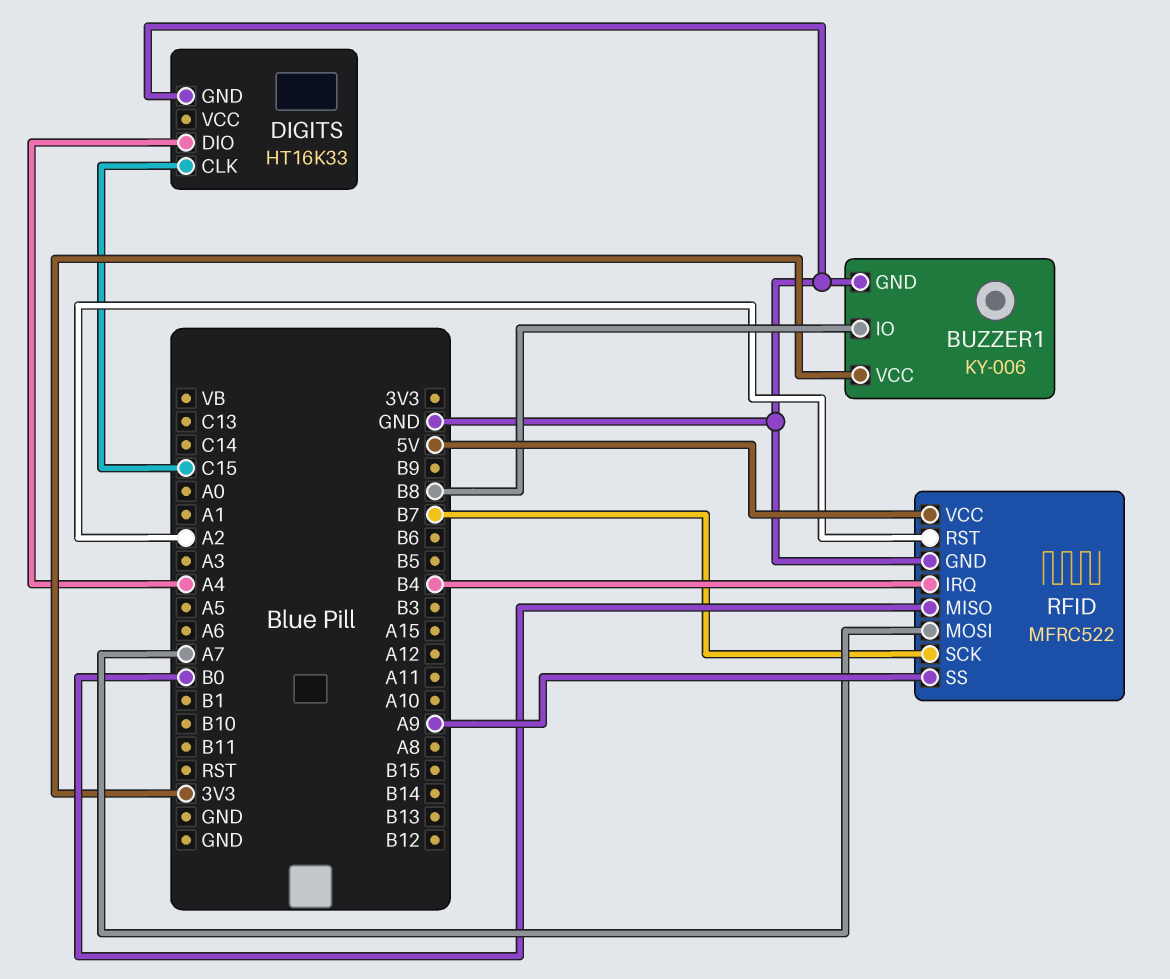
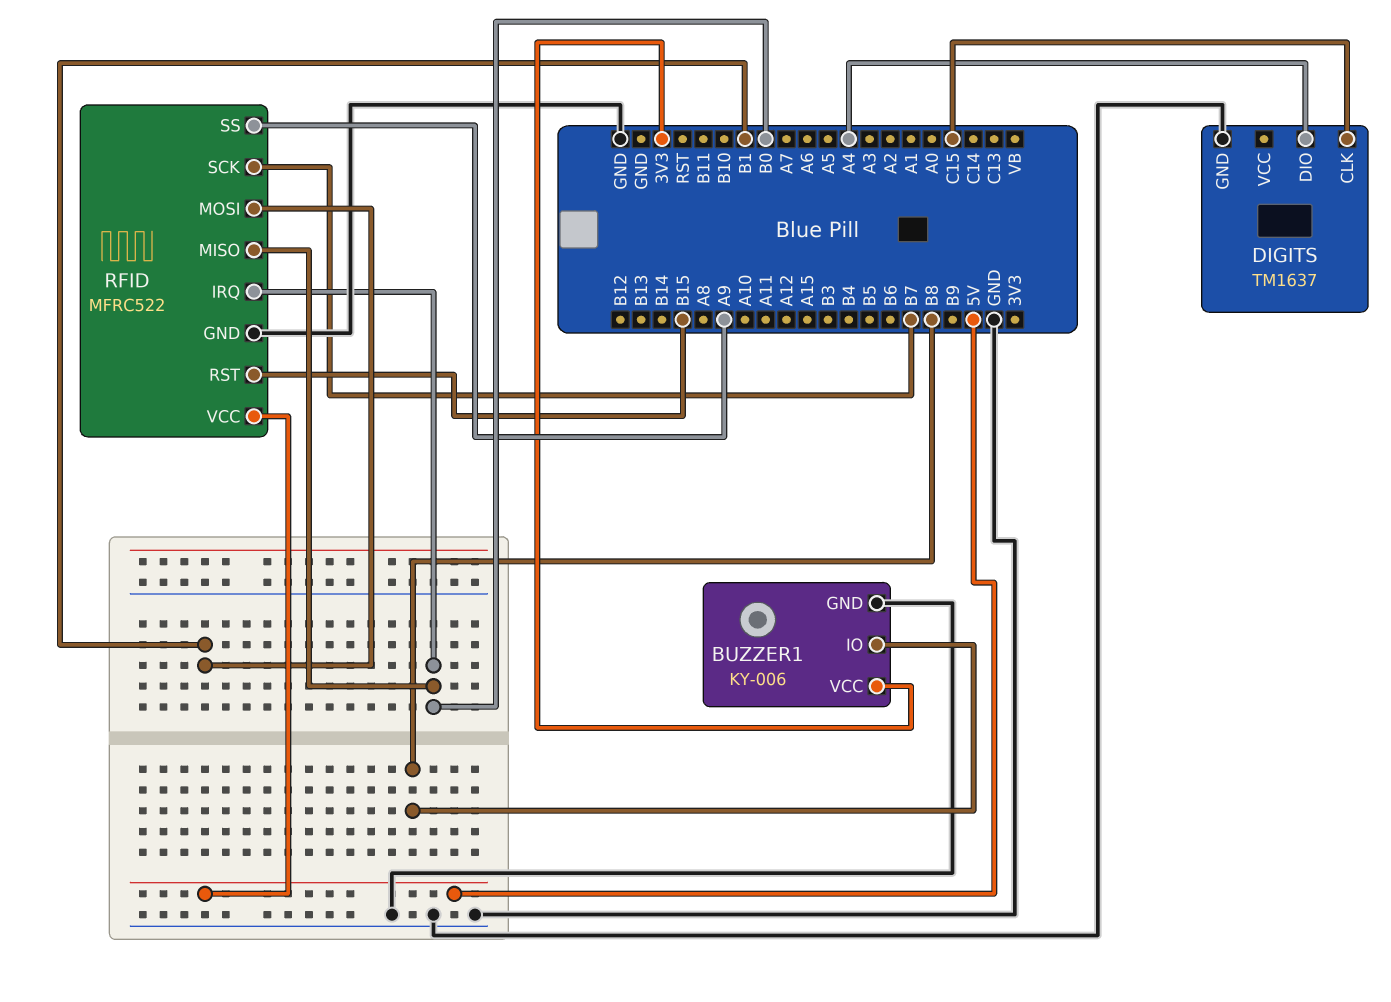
DIGITS: HT16K33 -> TM1637
RFID pin IRQ: B4 -> B0
RFID pin MOSI: A7 -> B1
RFID pin RST: A2 -> B15

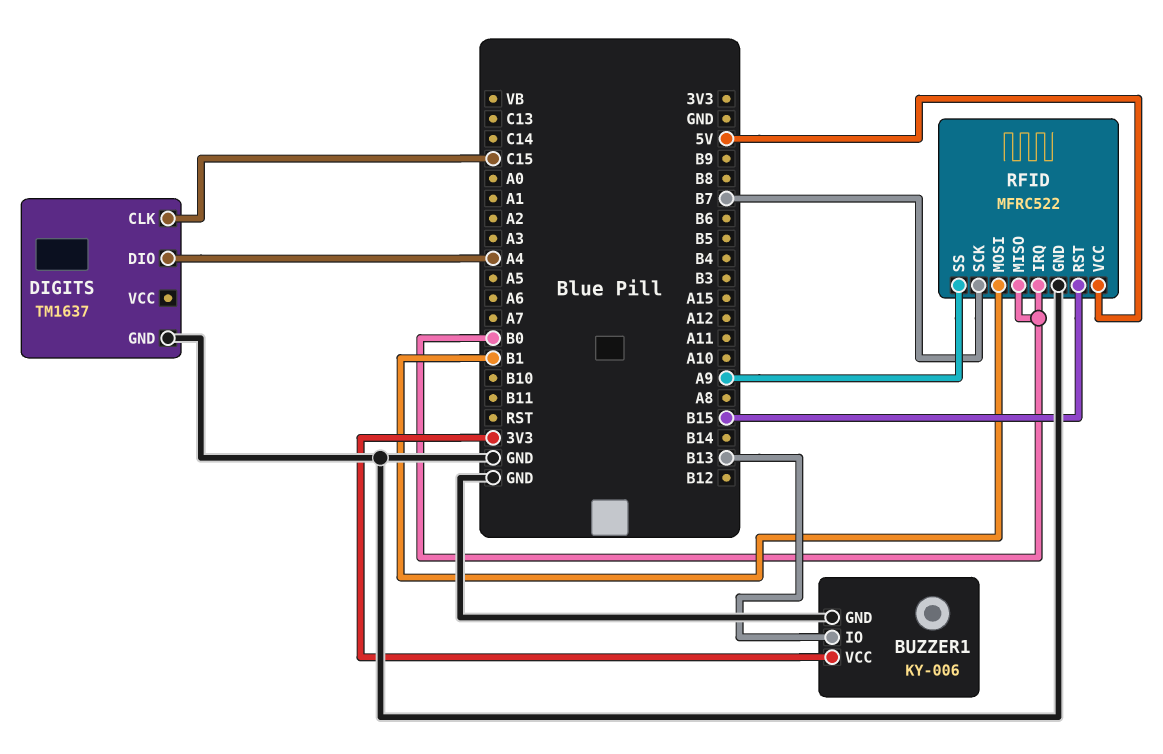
BUZZER1 pin IO: B8 -> B13

